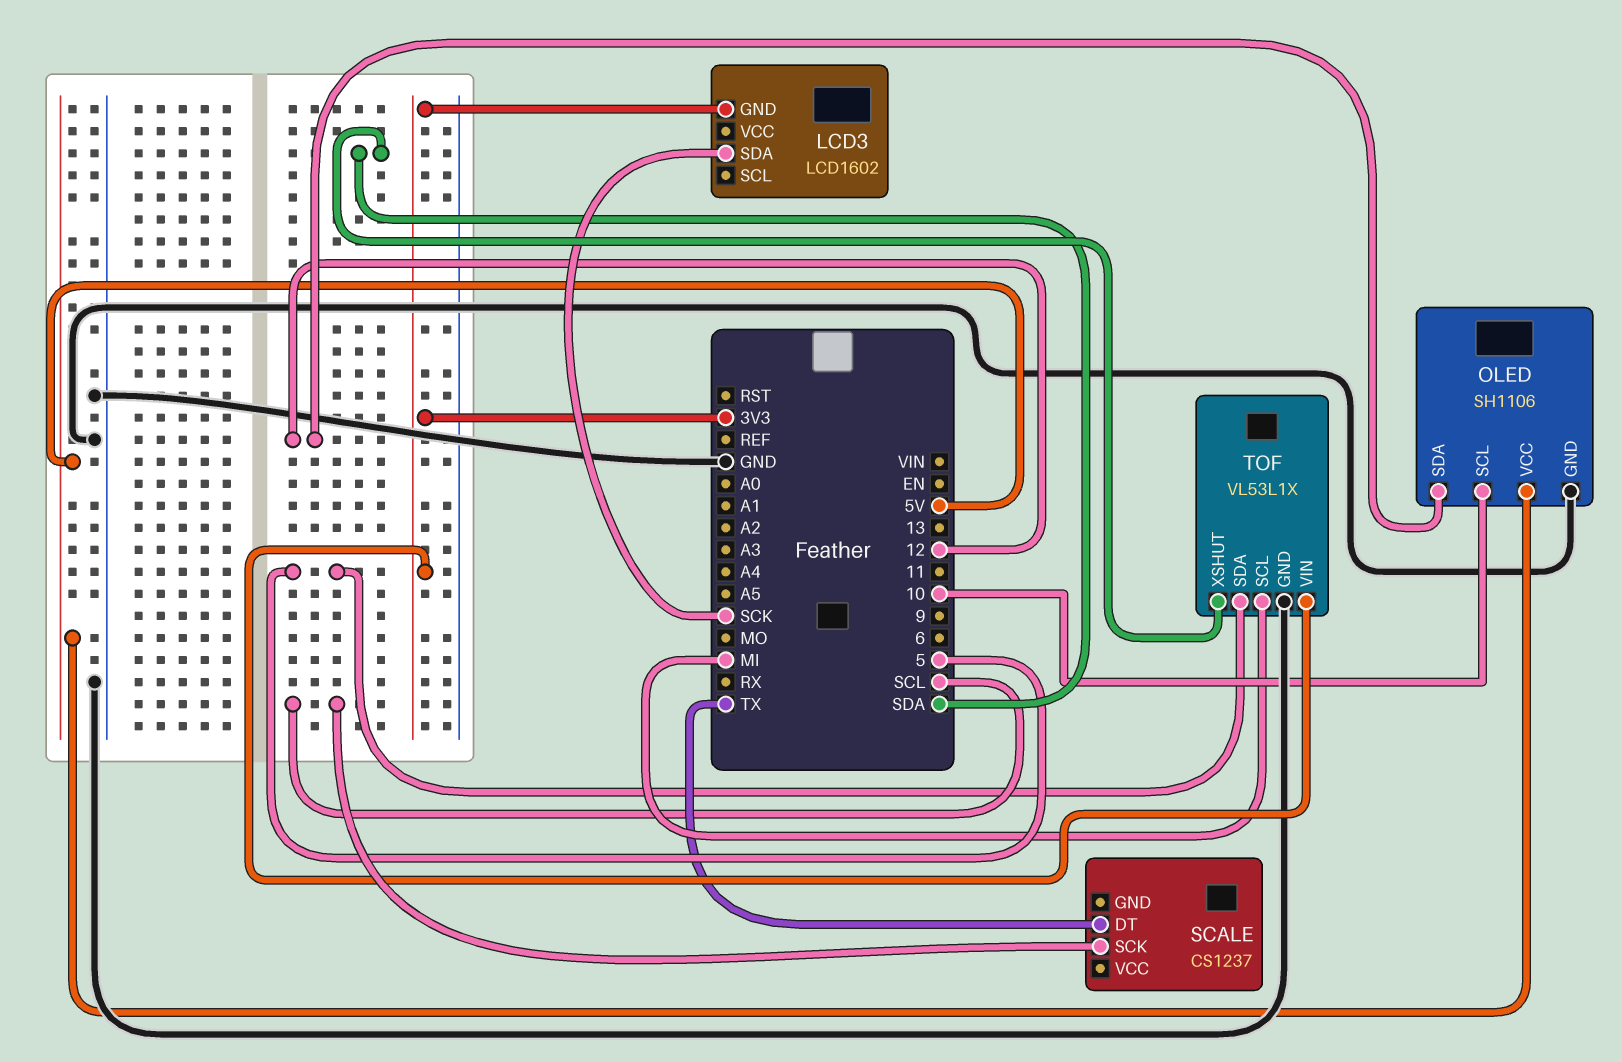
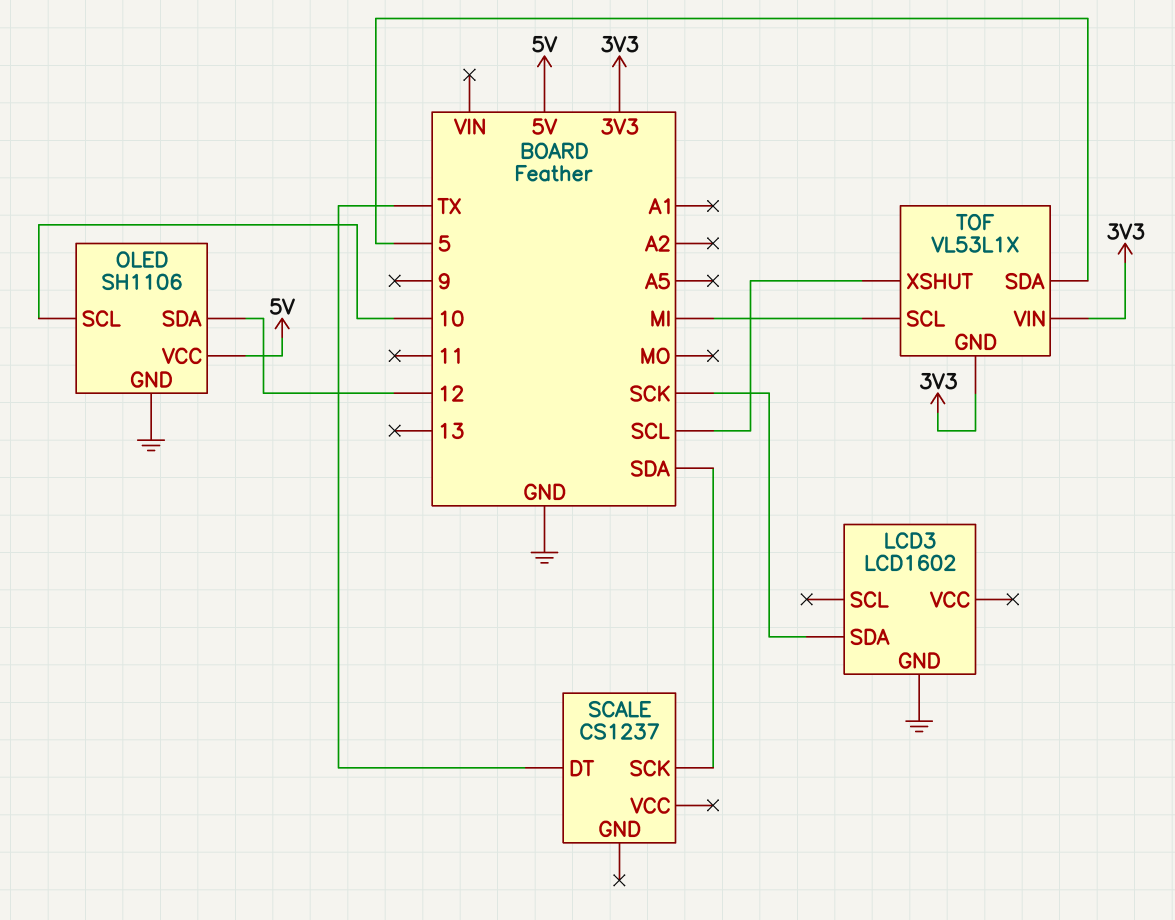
LCD3 pin GND: 3V3 -> GND
SCALE pin SCK: SCL -> SDA
TOF pin GND: GND -> 3V3
TOF pin XSHUT: SDA -> SCL

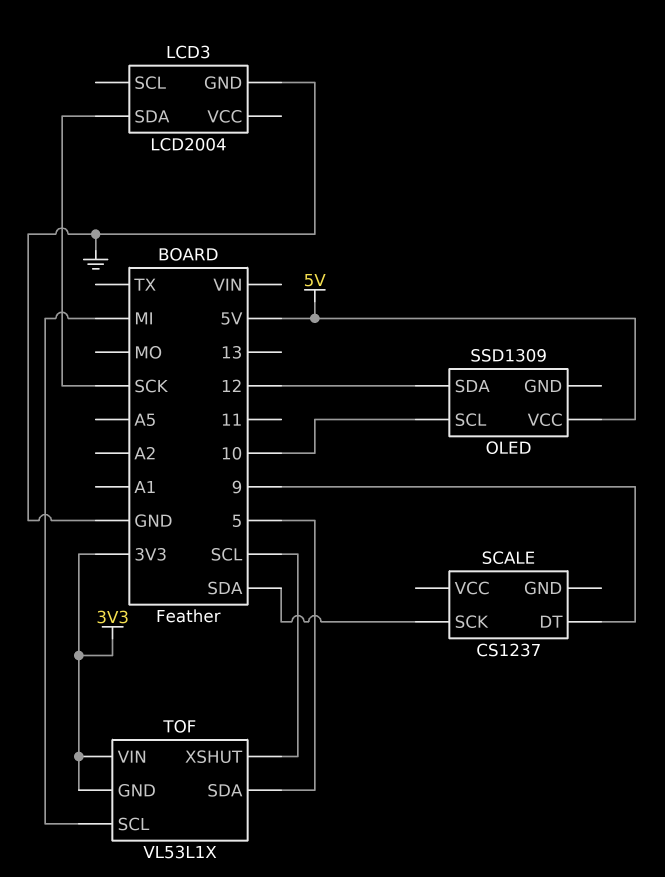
LCD3: LCD1602 -> LCD2004
OLED: SH1106 -> SSD1309
OLED pin GND: GND -> none
SCALE pin DT: TX -> 9

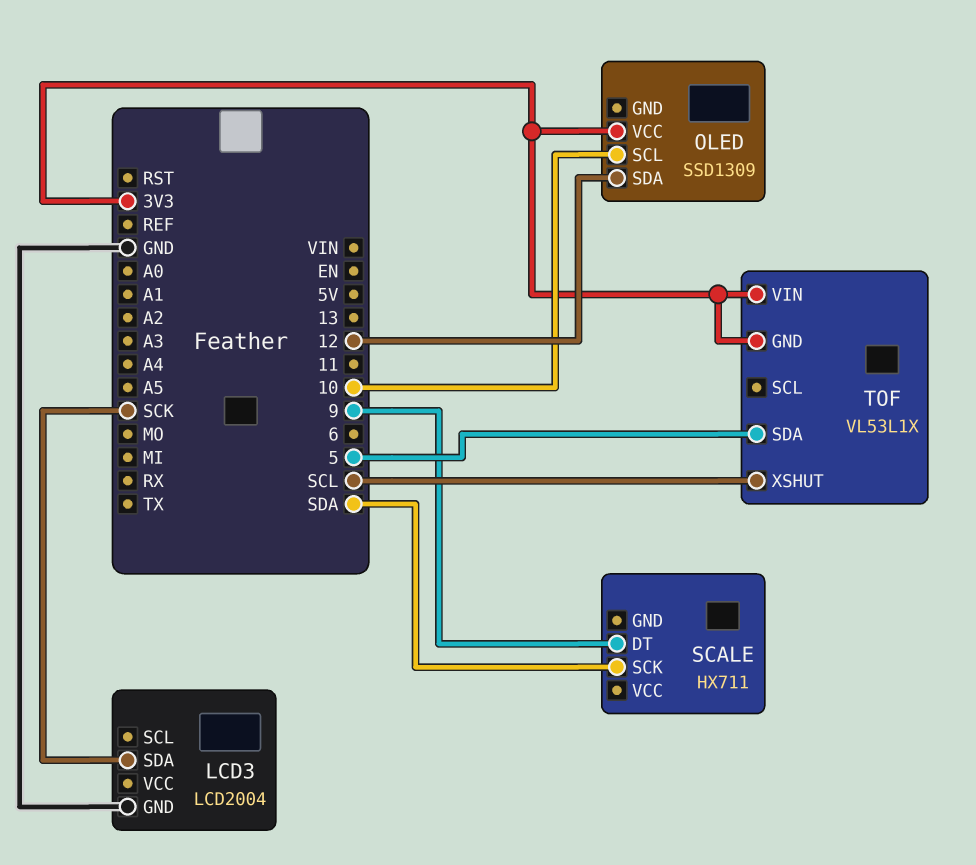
OLED pin VCC: 5V -> 3V3
SCALE: CS1237 -> HX711
TOF pin SCL: MI -> none

